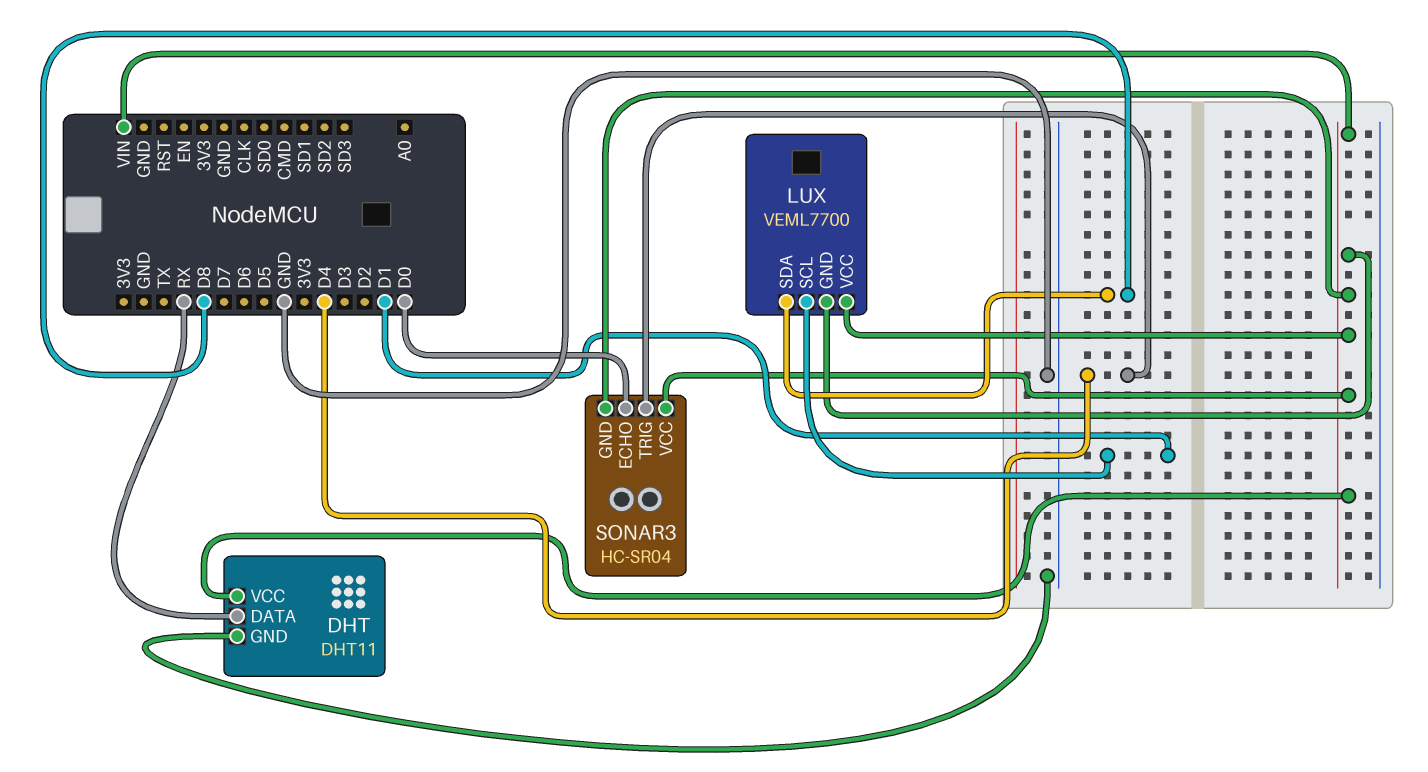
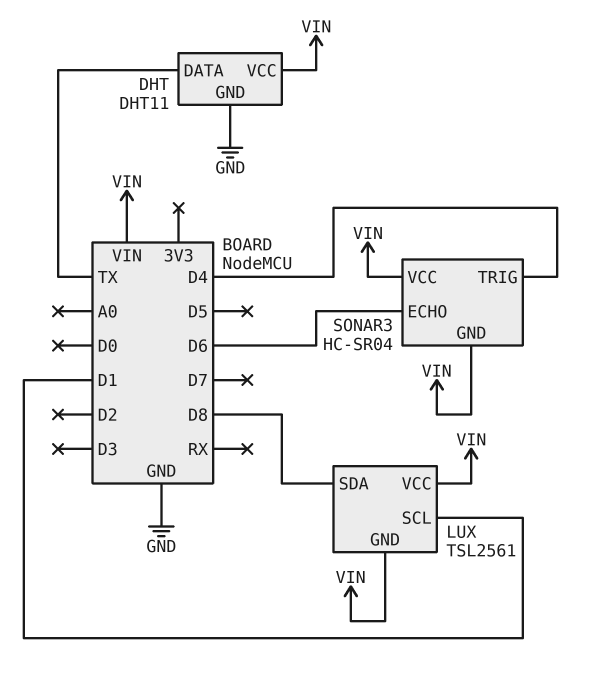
DHT pin DATA: RX -> TX
LUX: VEML7700 -> TSL2561
SONAR3 pin ECHO: D0 -> D6

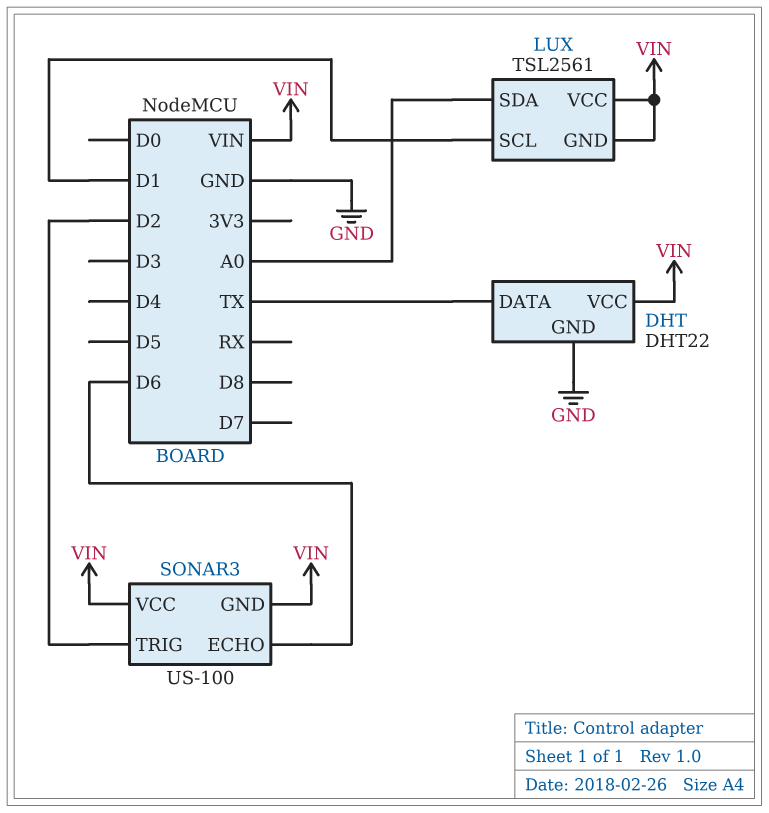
DHT: DHT11 -> DHT22
LUX pin SDA: D8 -> A0
SONAR3: HC-SR04 -> US-100
SONAR3 pin TRIG: D4 -> D2

